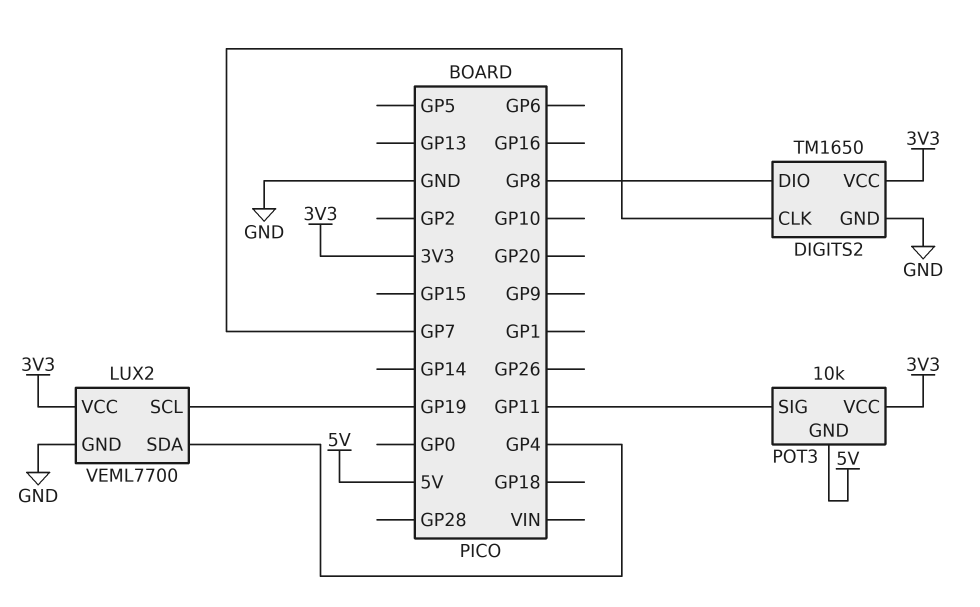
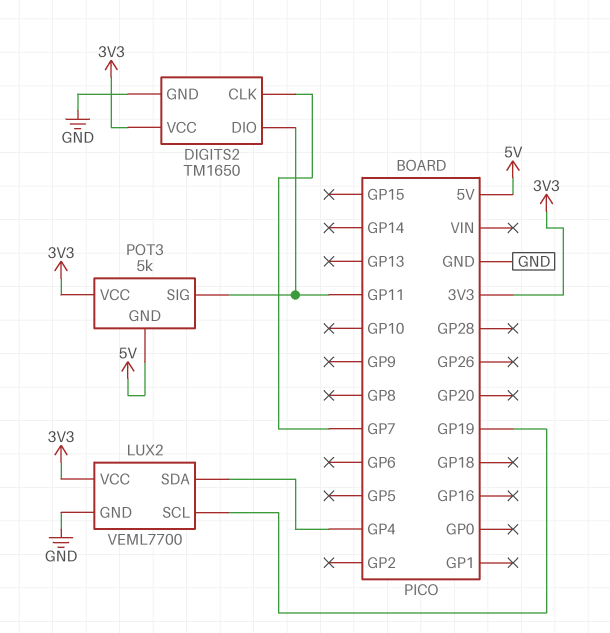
DIGITS2 pin DIO: GP8 -> GP11
POT3: 10k -> 5k

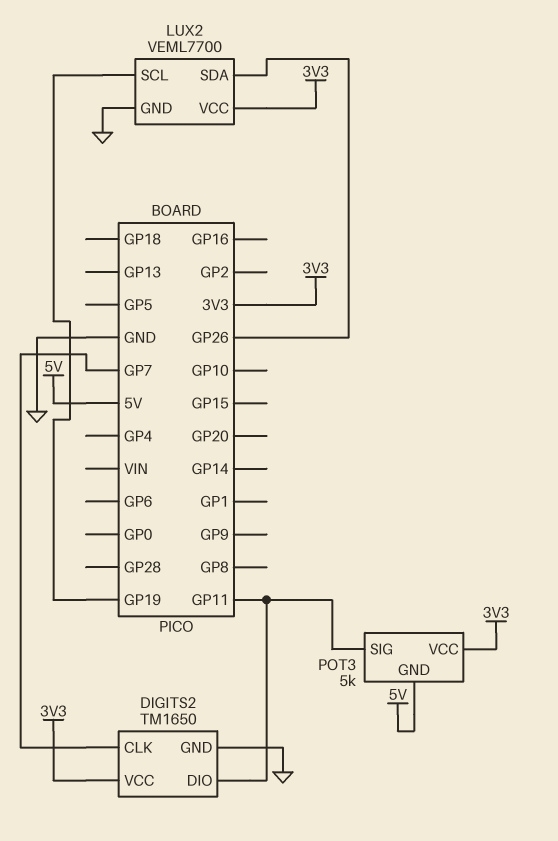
LUX2 pin SDA: GP4 -> GP26

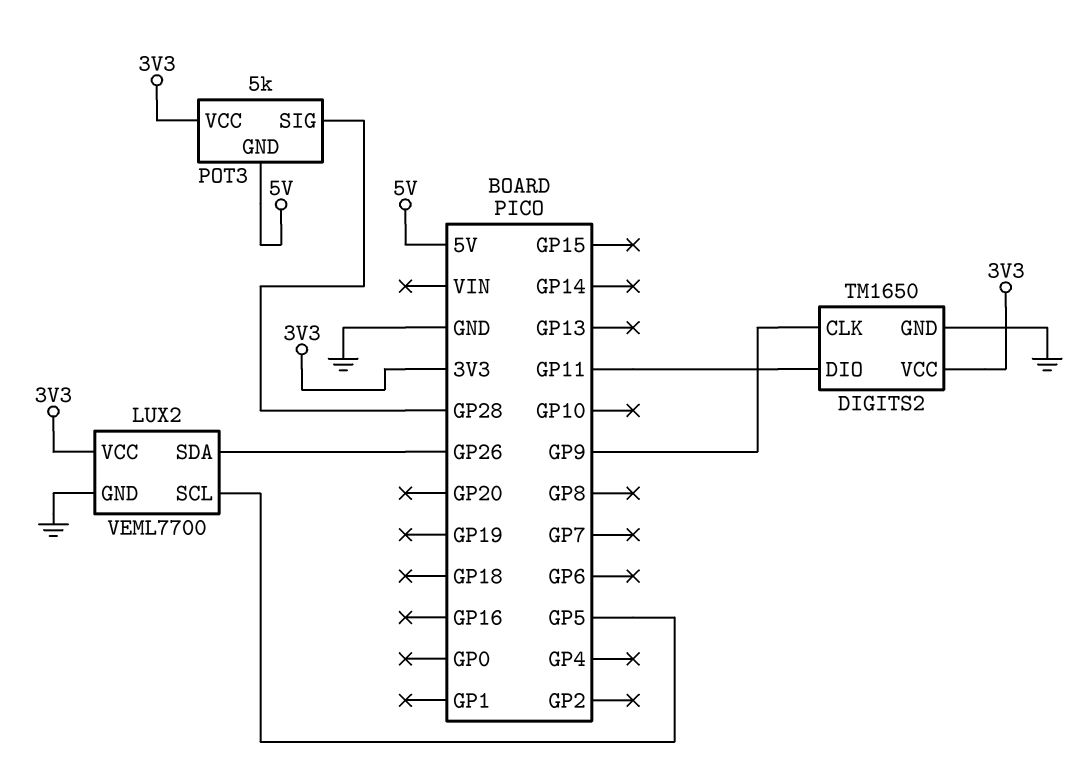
DIGITS2 pin CLK: GP7 -> GP9
LUX2 pin SCL: GP19 -> GP5
POT3 pin SIG: GP11 -> GP28

